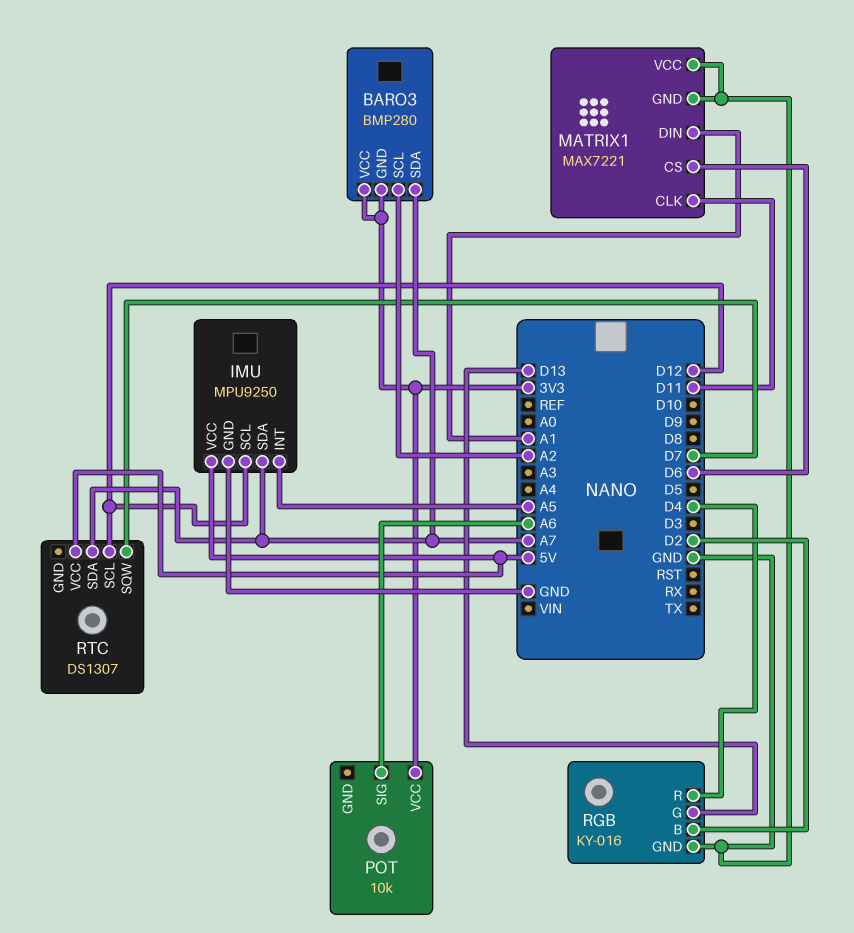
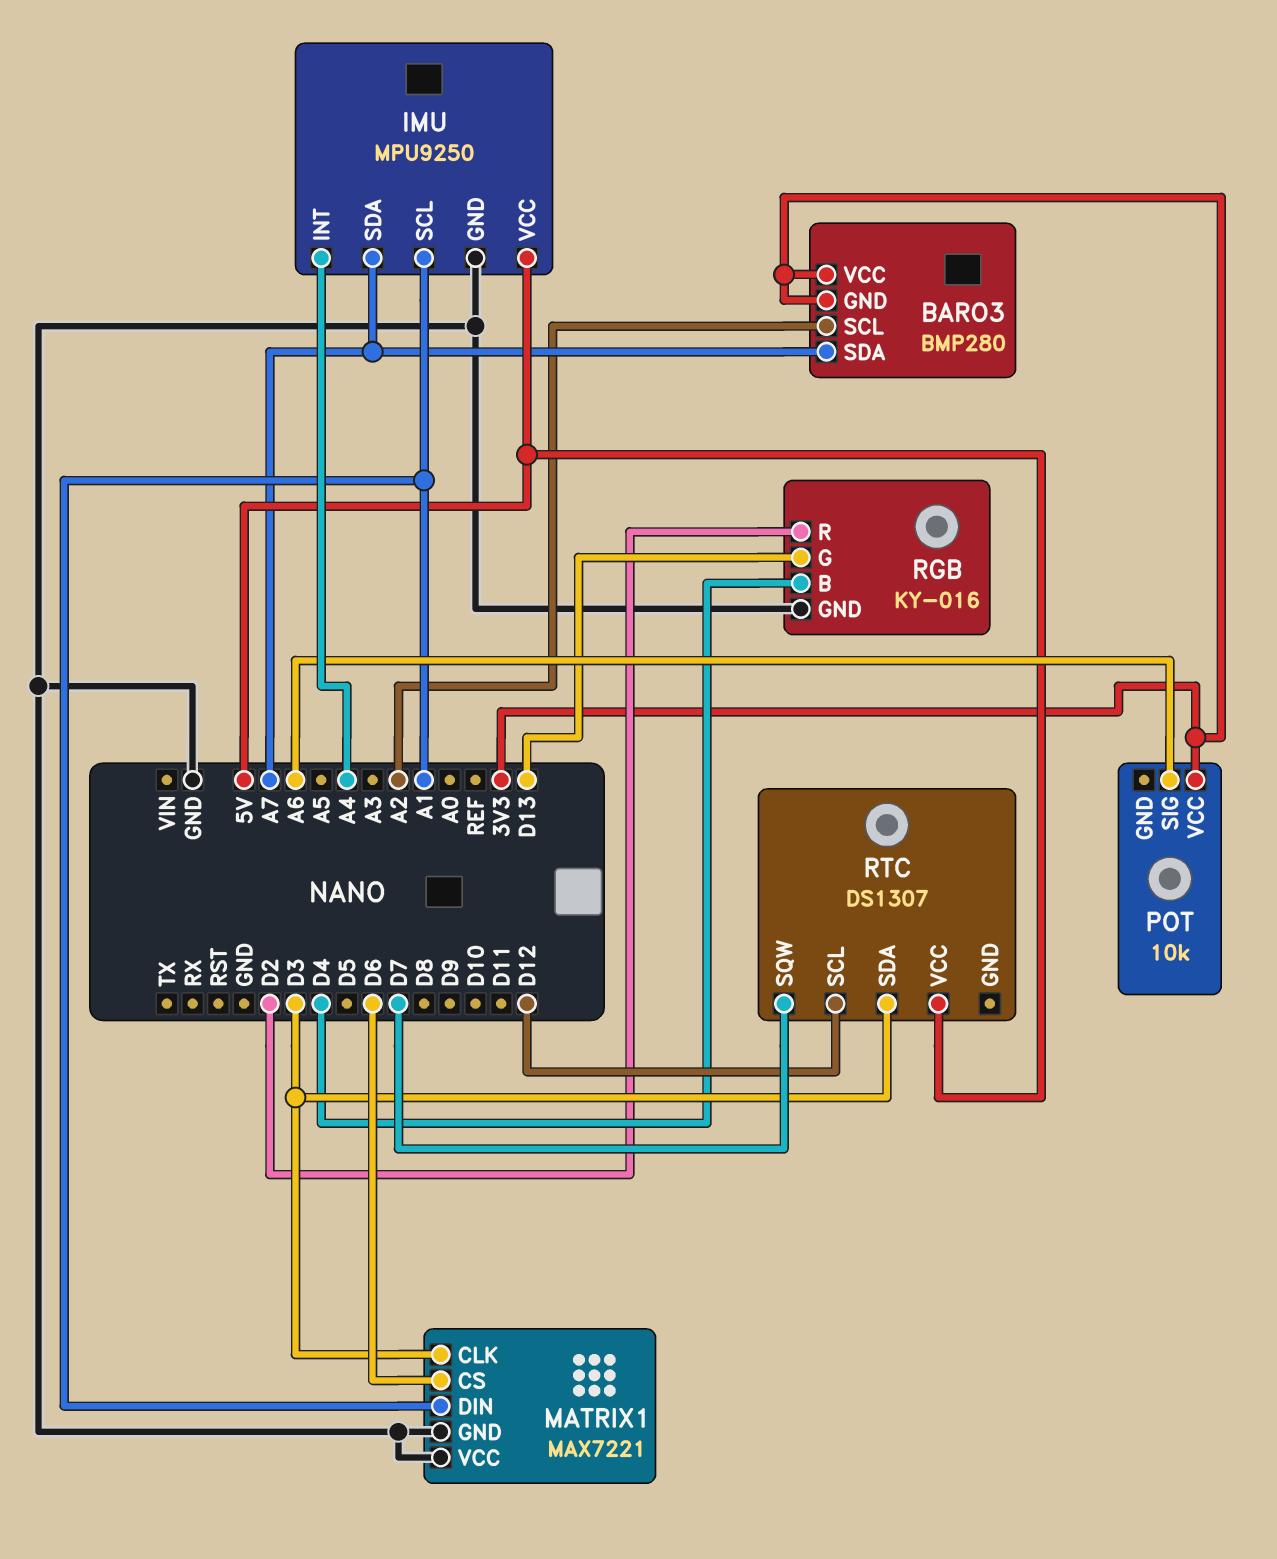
IMU pin INT: A5 -> A4
IMU pin SCL: D12 -> A1
MATRIX1 pin CLK: D11 -> D3
RGB pin B: D2 -> D4
RGB pin R: D4 -> D2
RTC pin SDA: A7 -> D3

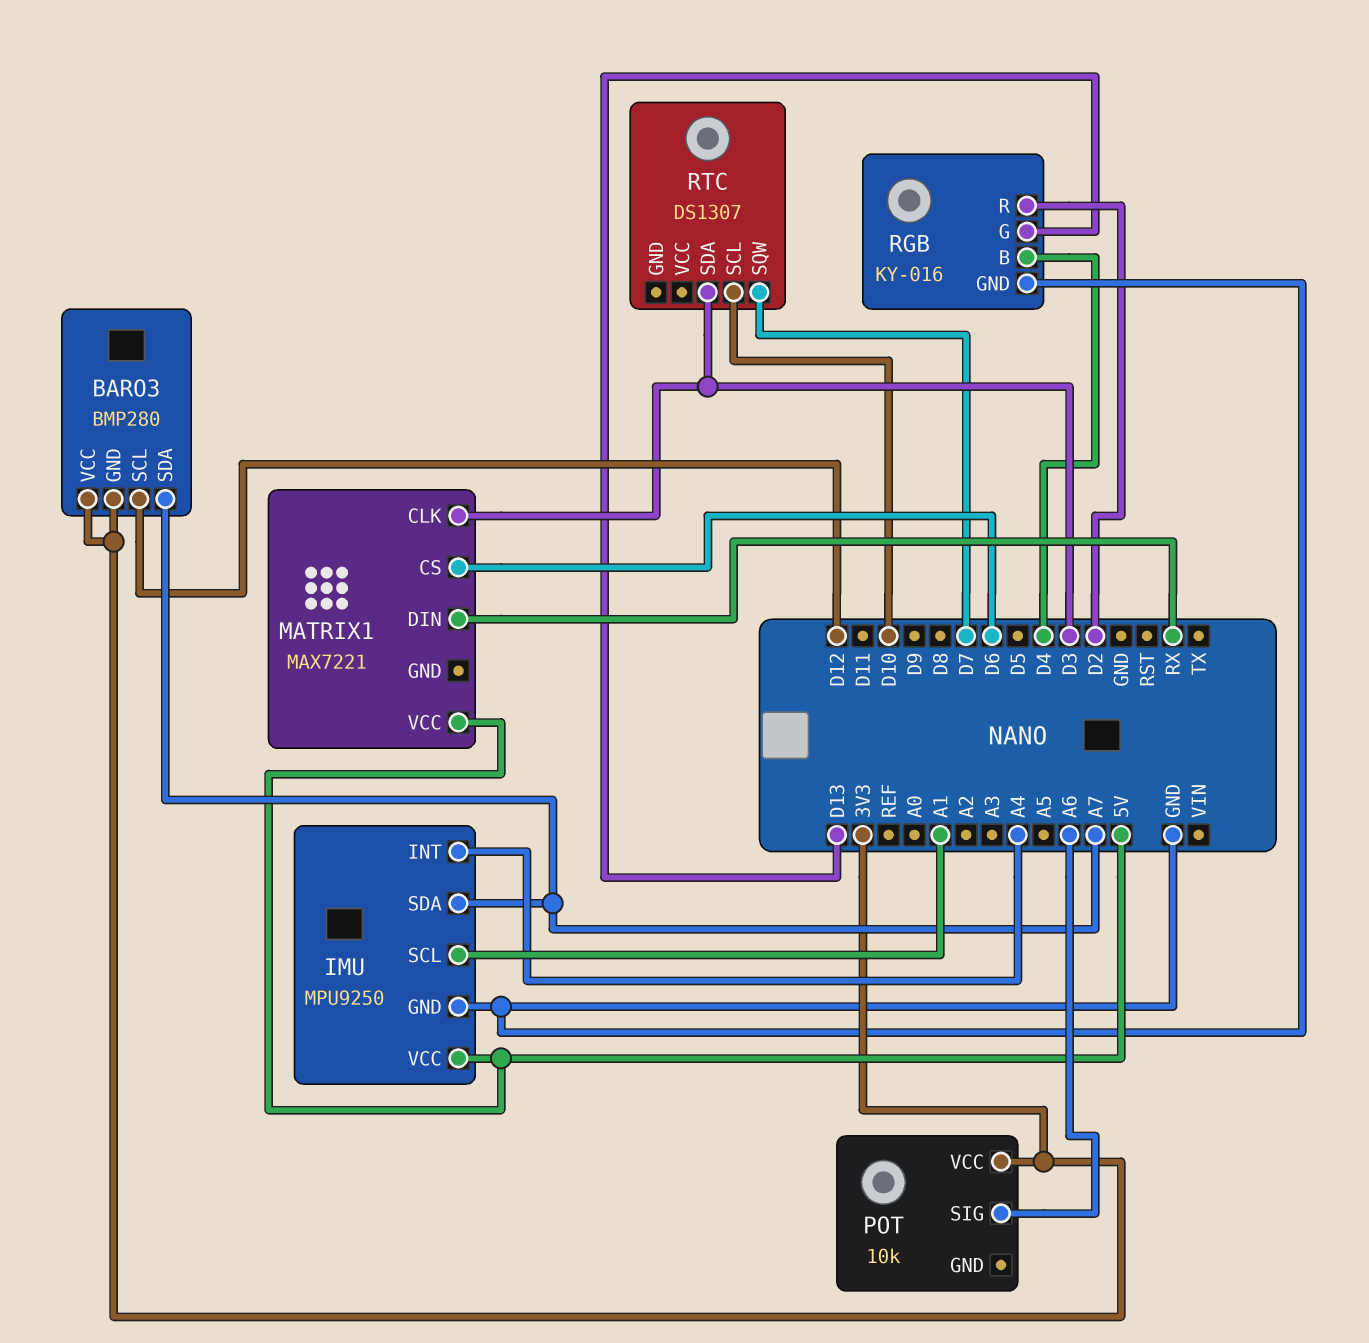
BARO3 pin SCL: A2 -> D12
MATRIX1 pin DIN: A1 -> RX
MATRIX1 pin GND: GND -> none
MATRIX1 pin VCC: GND -> 5V
RTC pin SCL: D12 -> D10
RTC pin VCC: 5V -> none

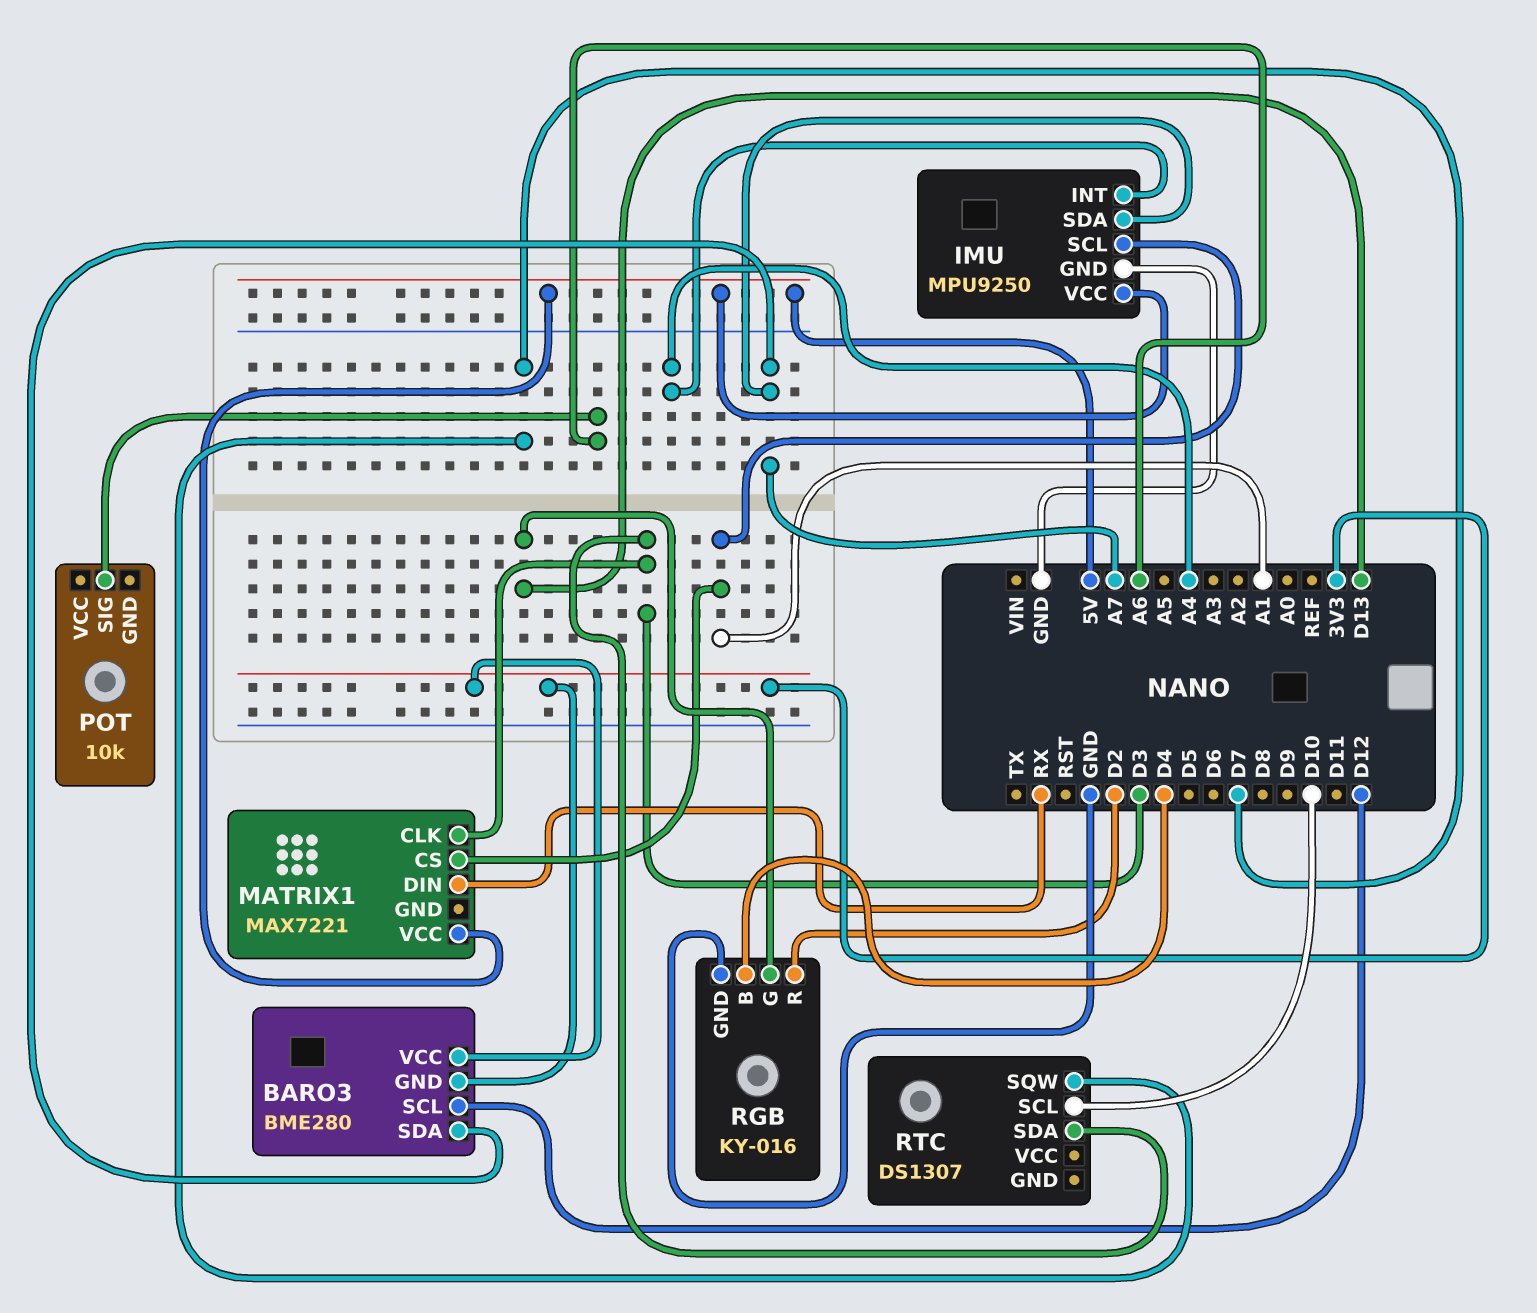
BARO3: BMP280 -> BME280
MATRIX1 pin CS: D6 -> A1
POT pin VCC: 3V3 -> none

